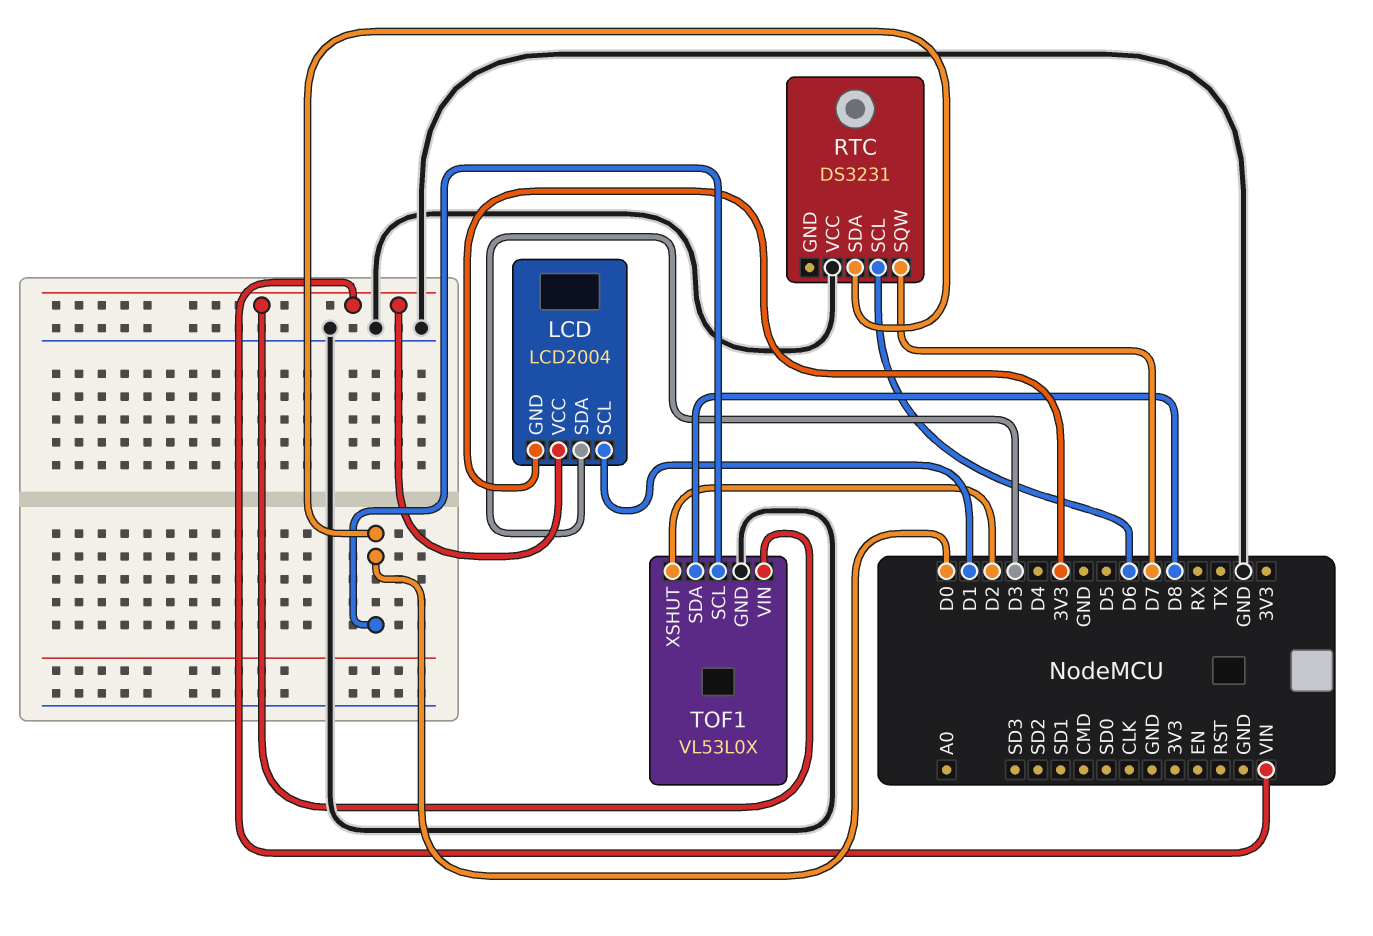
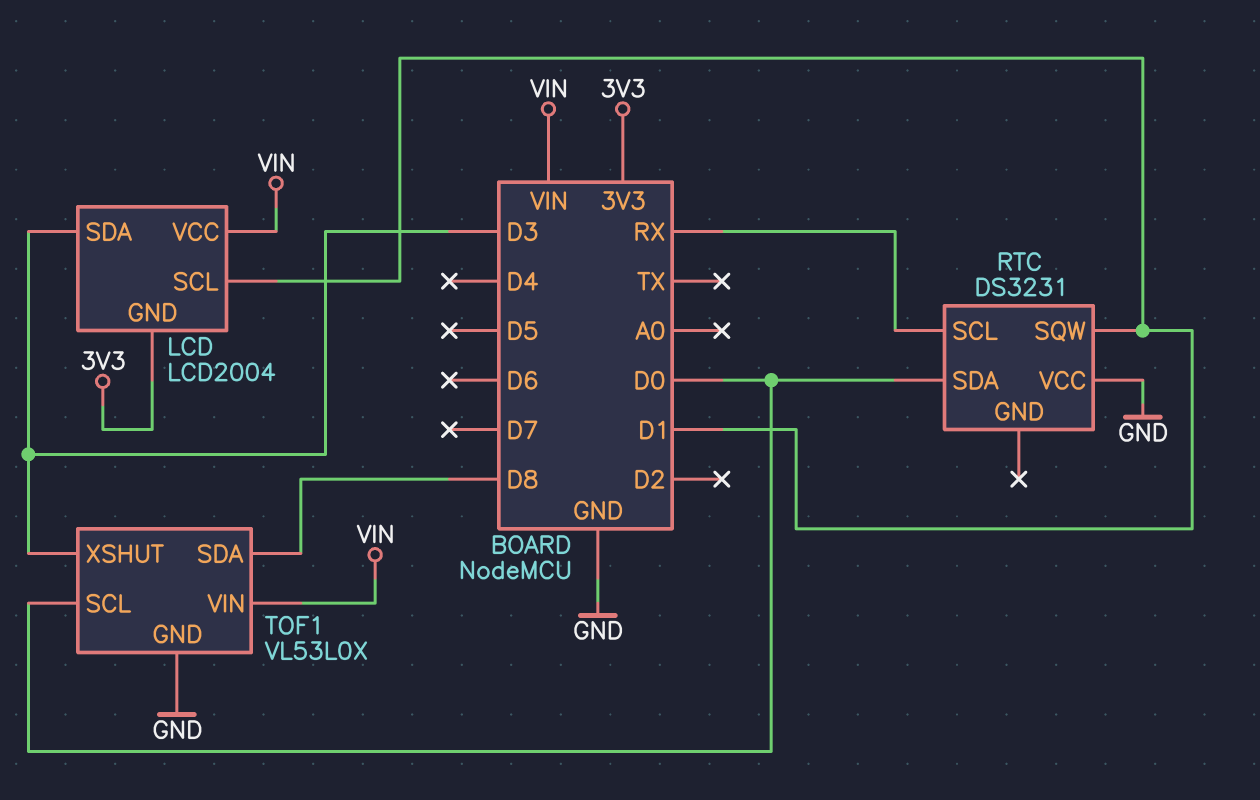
RTC pin SCL: D6 -> RX
RTC pin SQW: D7 -> D1
TOF1 pin XSHUT: D2 -> D3

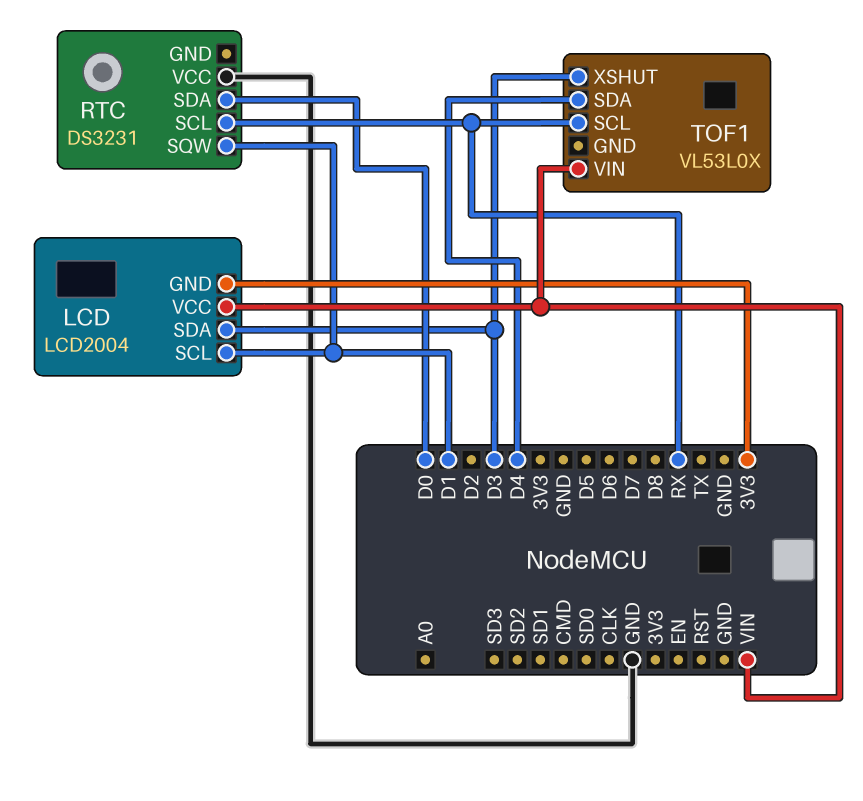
TOF1 pin GND: GND -> none
TOF1 pin SCL: D0 -> RX
TOF1 pin SDA: D8 -> D4

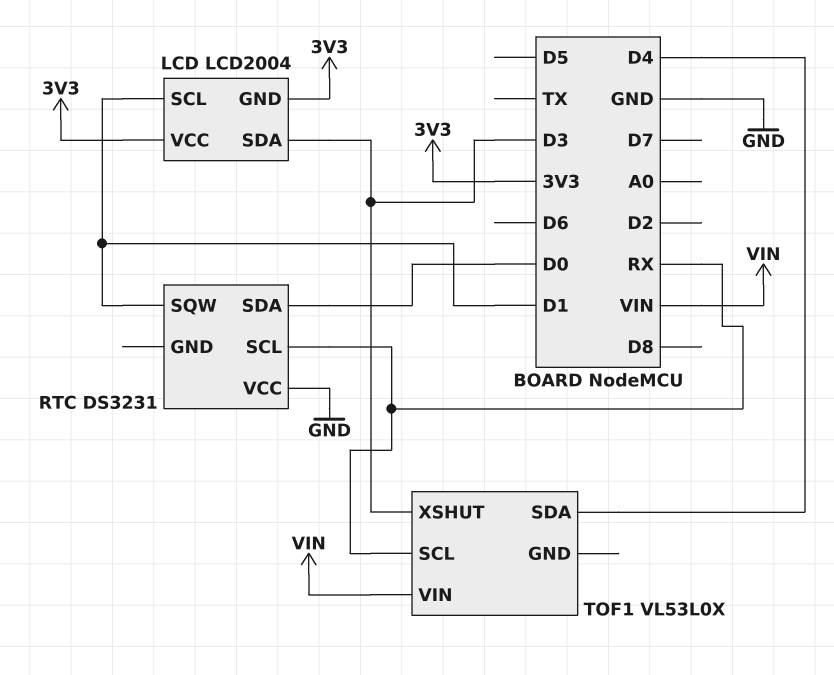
LCD pin VCC: VIN -> 3V3

